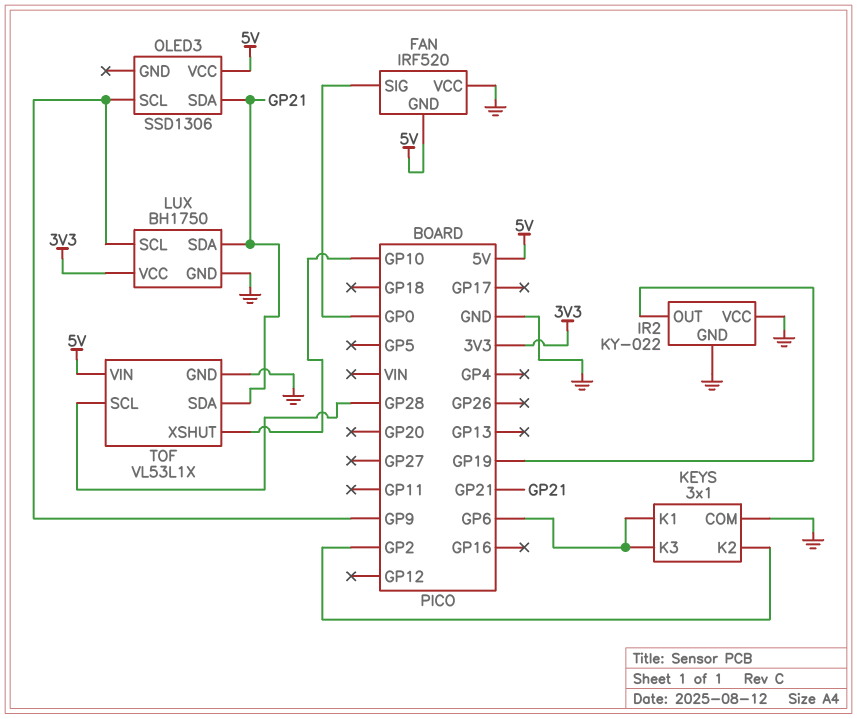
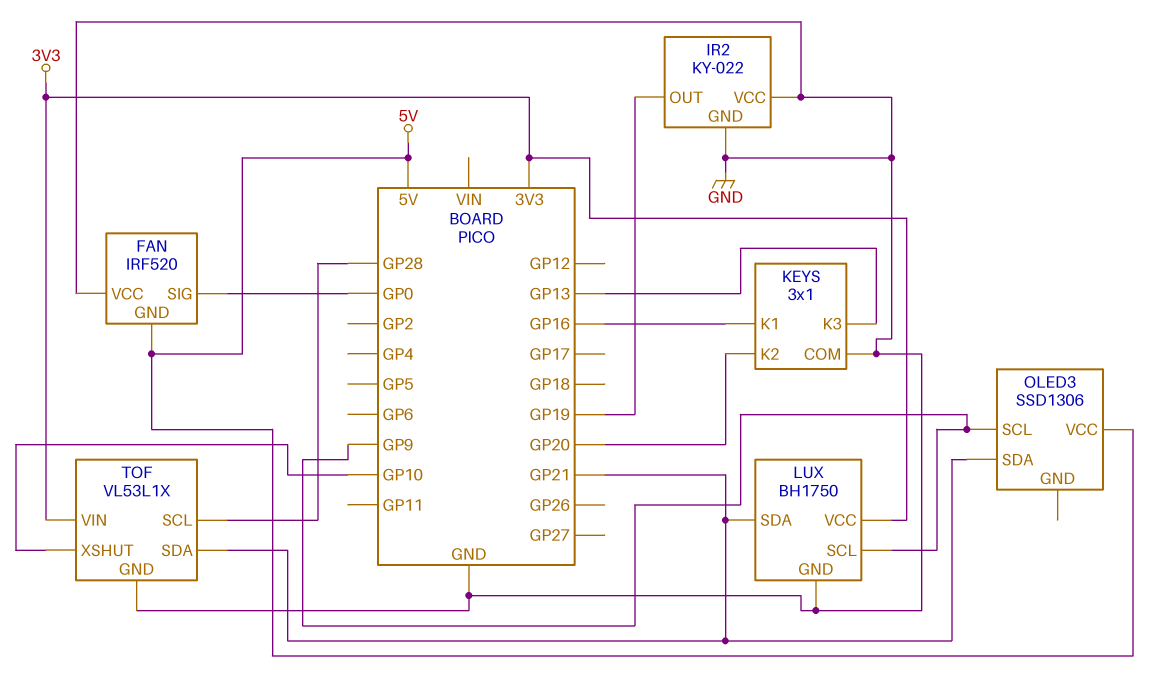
KEYS pin K1: GP6 -> GP16
KEYS pin K2: GP2 -> GP20
KEYS pin K3: GP6 -> GP13
TOF pin VIN: 5V -> 3V3

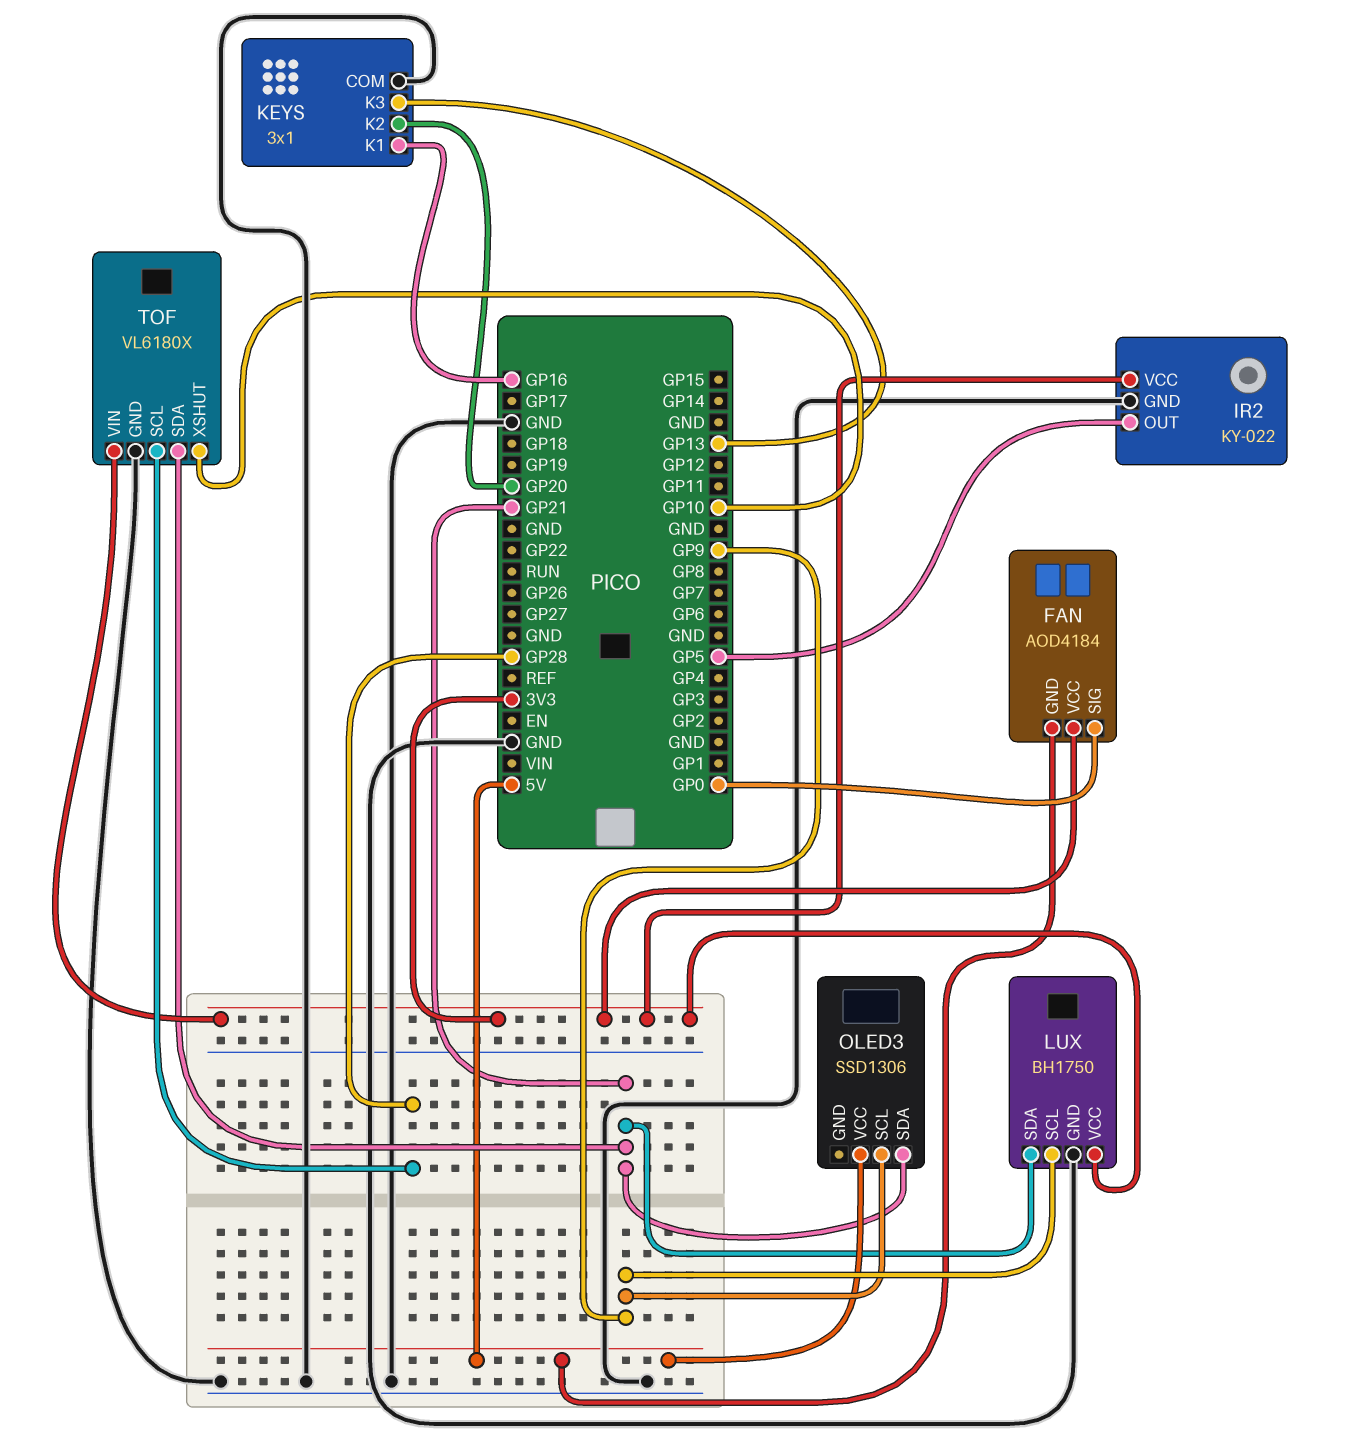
FAN: IRF520 -> AOD4184
FAN pin VCC: GND -> 3V3
IR2 pin OUT: GP19 -> GP5
IR2 pin VCC: GND -> 3V3
TOF: VL53L1X -> VL6180X

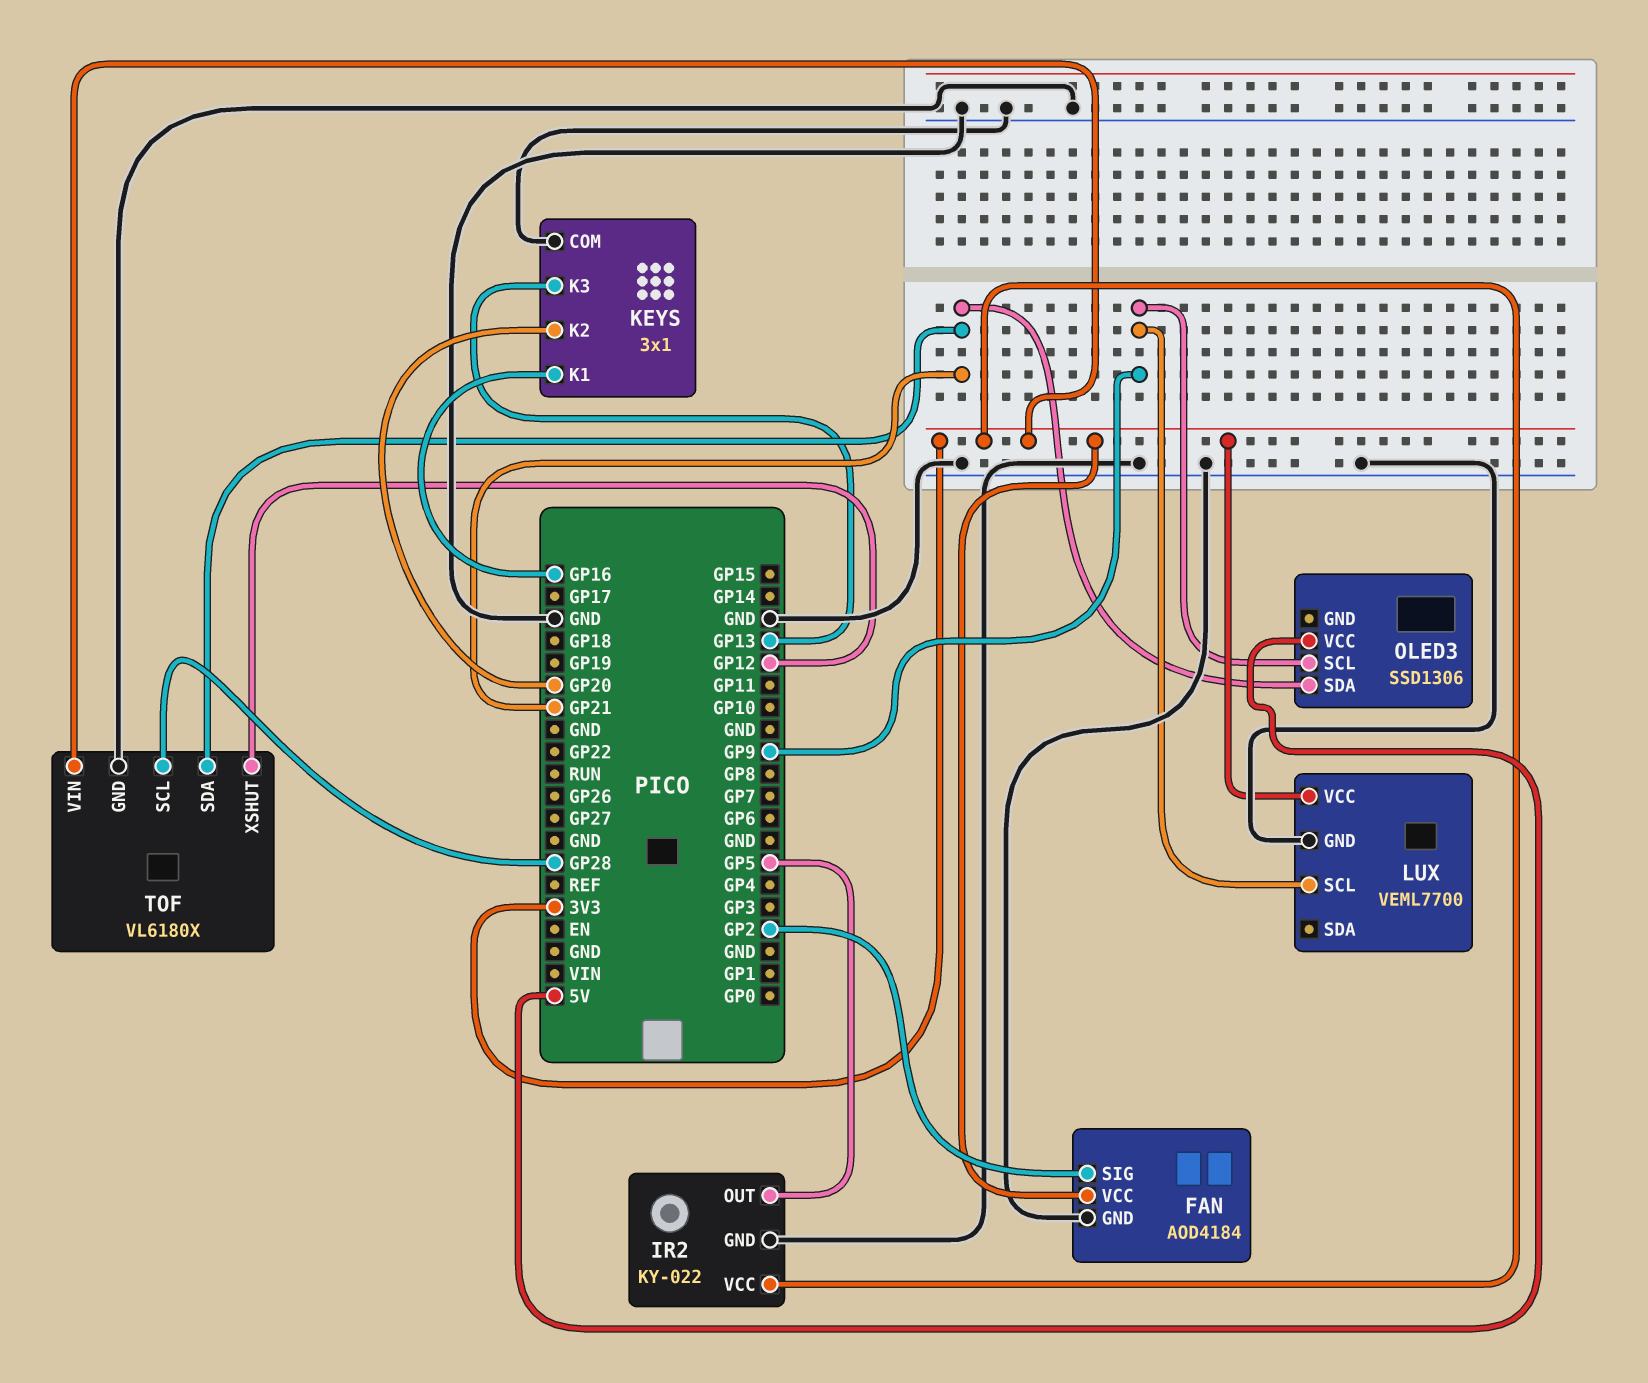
FAN pin GND: 5V -> GND
FAN pin SIG: GP0 -> GP2
LUX: BH1750 -> VEML7700
LUX pin SDA: GP21 -> none
TOF pin XSHUT: GP10 -> GP12

